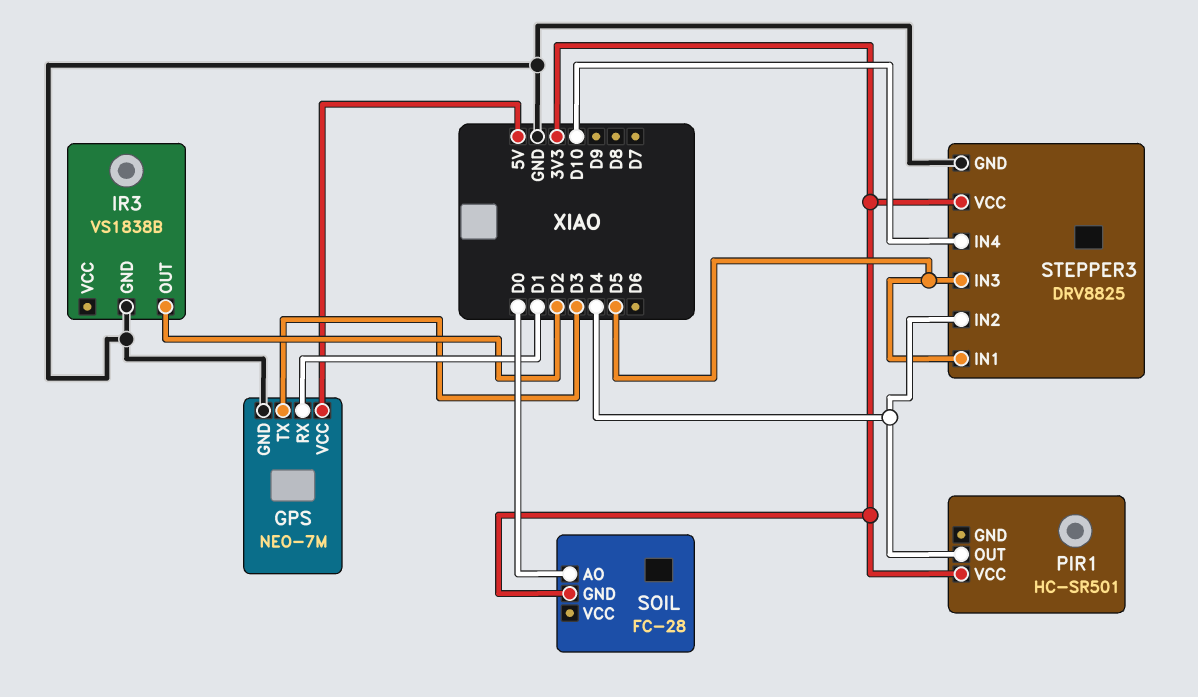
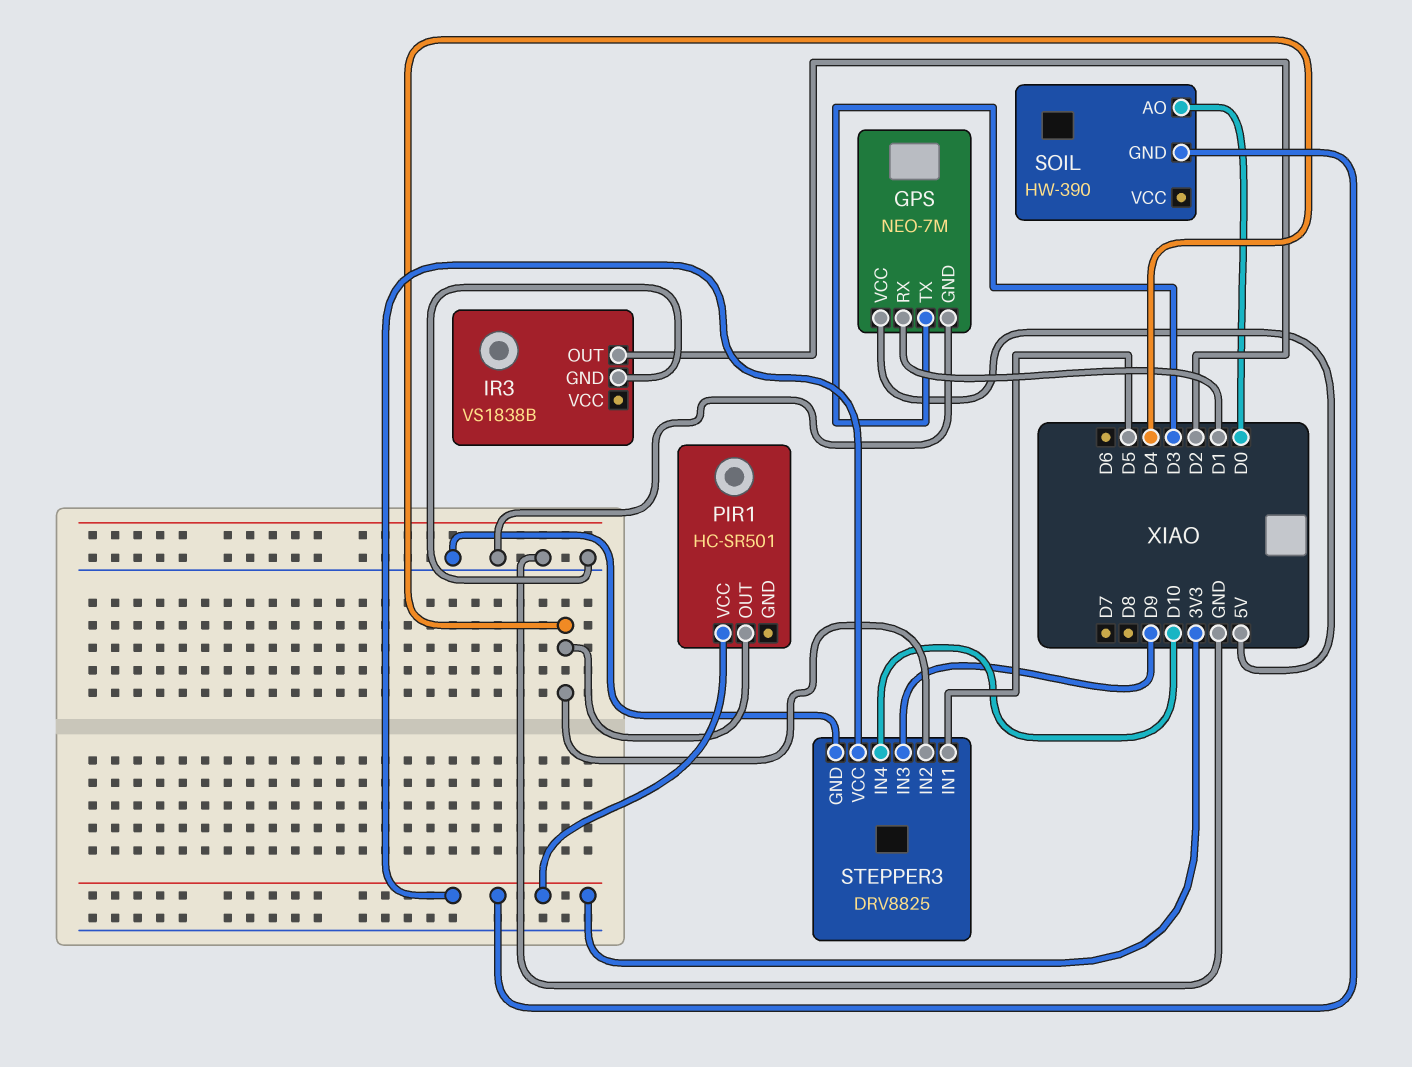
SOIL: FC-28 -> HW-390
STEPPER3 pin IN3: D5 -> D9

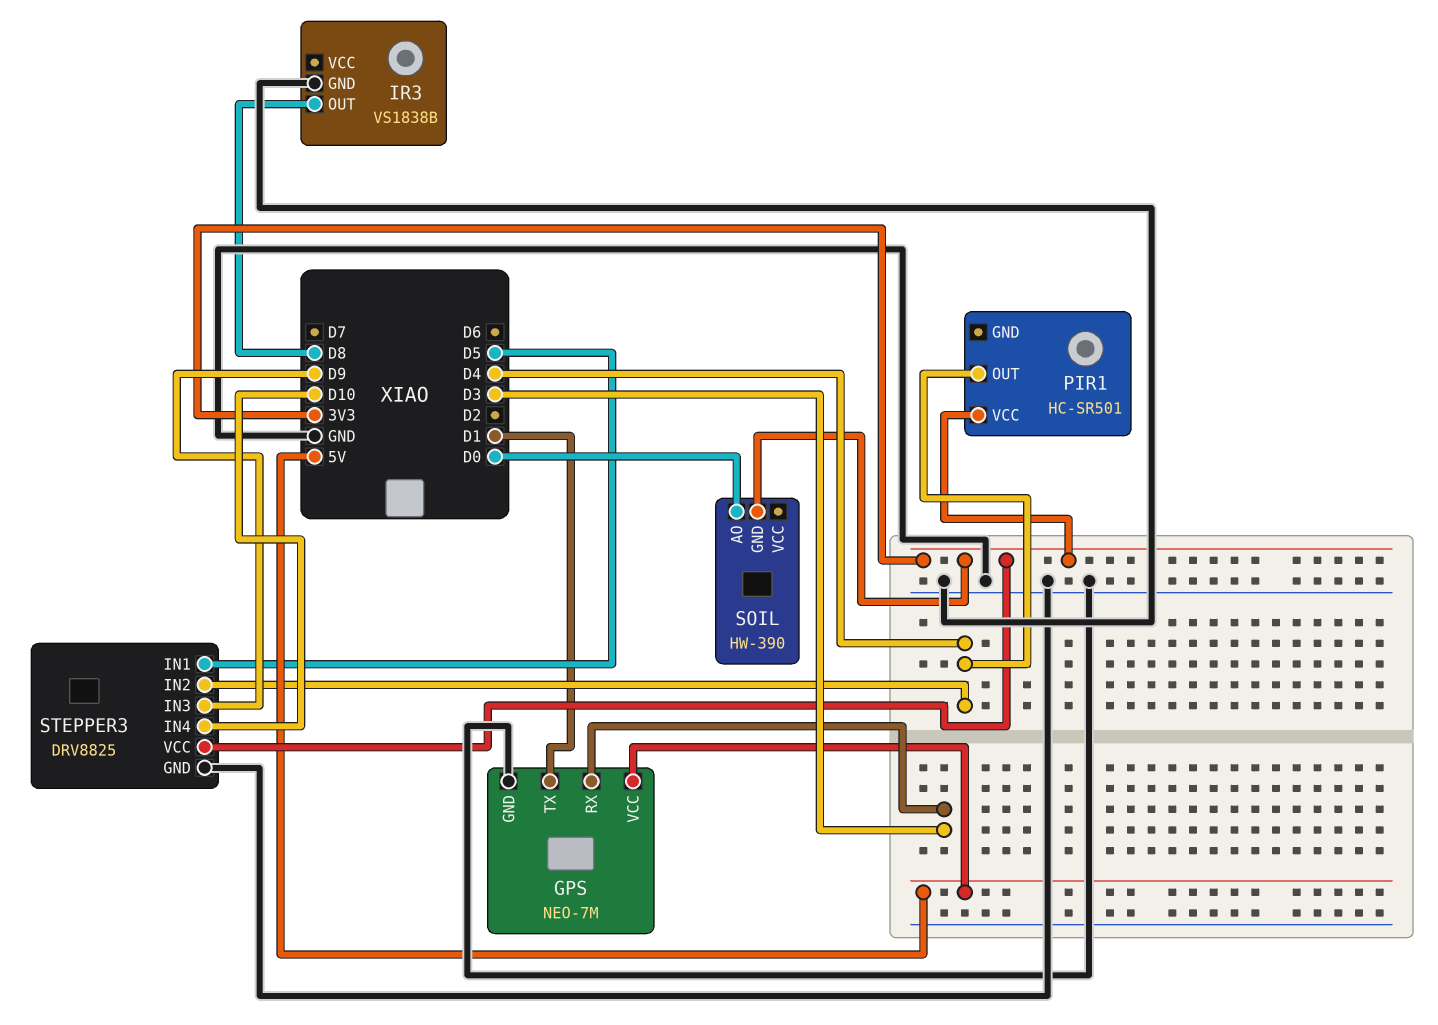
GPS pin RX: D1 -> D3
GPS pin TX: D3 -> D1
IR3 pin OUT: D2 -> D8

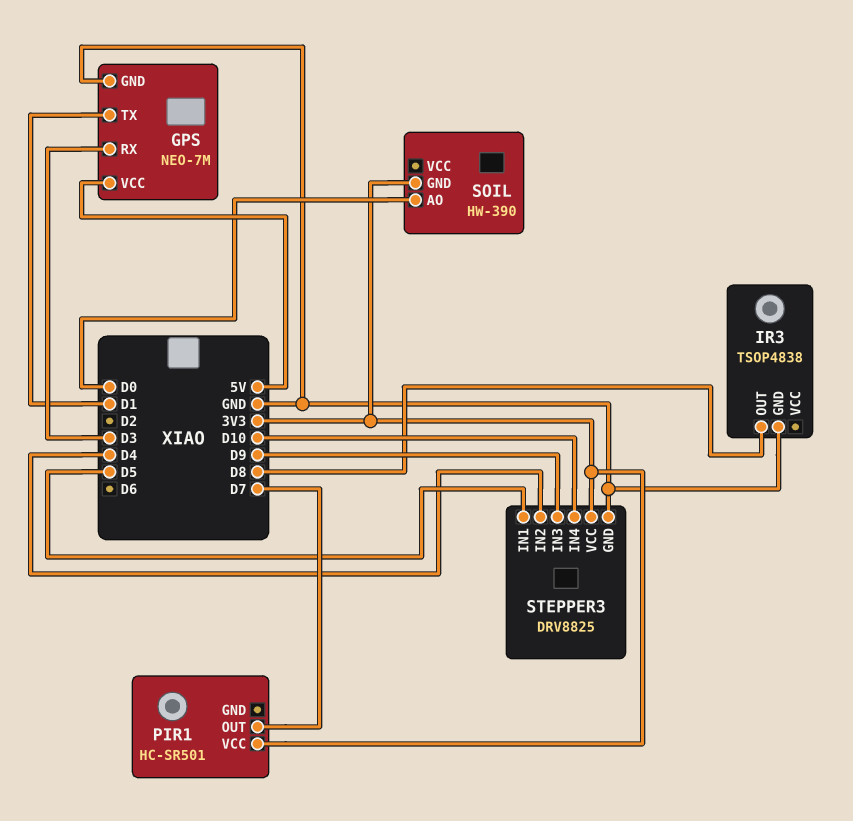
IR3: VS1838B -> TSOP4838
PIR1 pin OUT: D4 -> D7

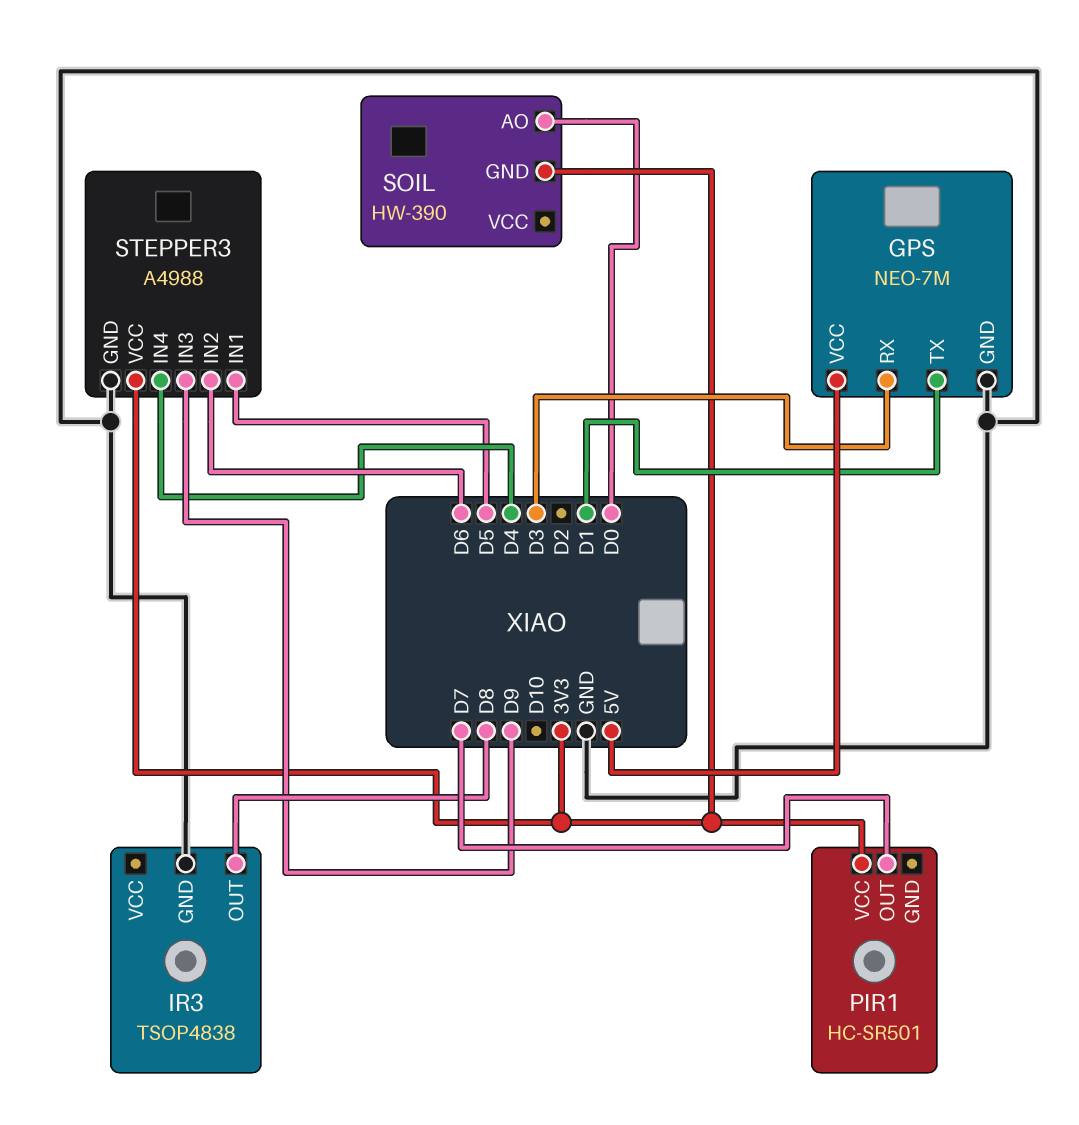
STEPPER3: DRV8825 -> A4988
STEPPER3 pin IN2: D4 -> D6
STEPPER3 pin IN4: D10 -> D4

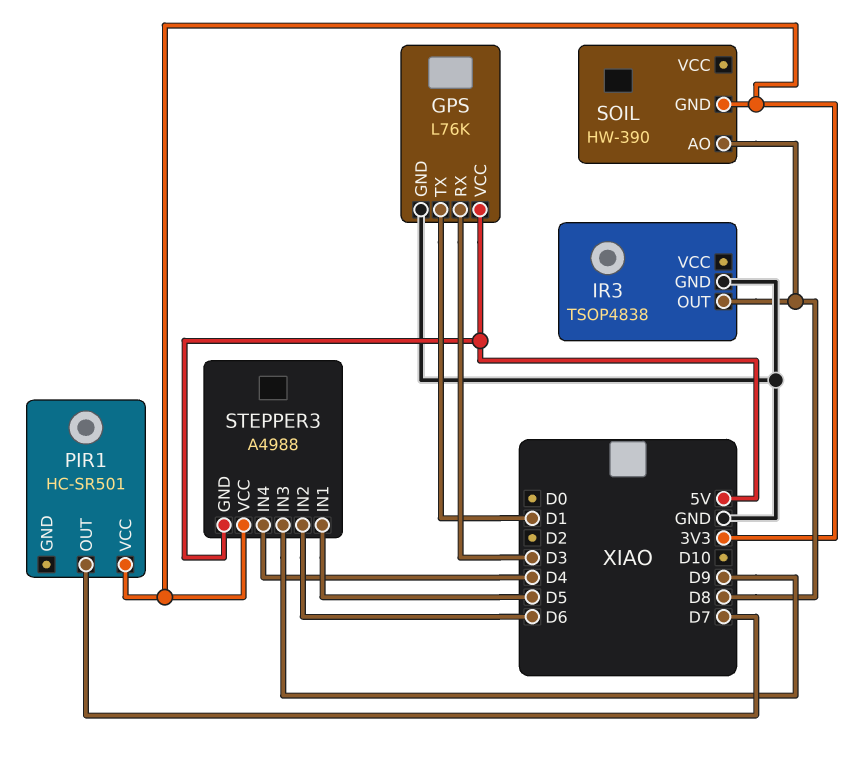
GPS: NEO-7M -> L76K
SOIL pin AO: D0 -> D8
STEPPER3 pin GND: GND -> 5V

